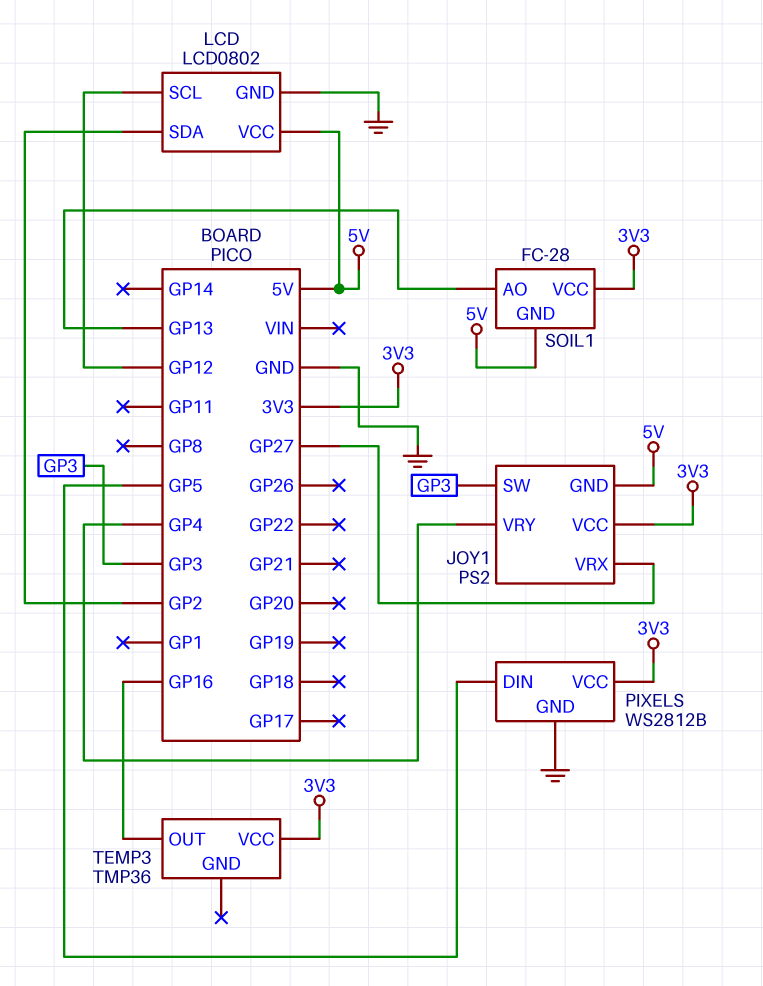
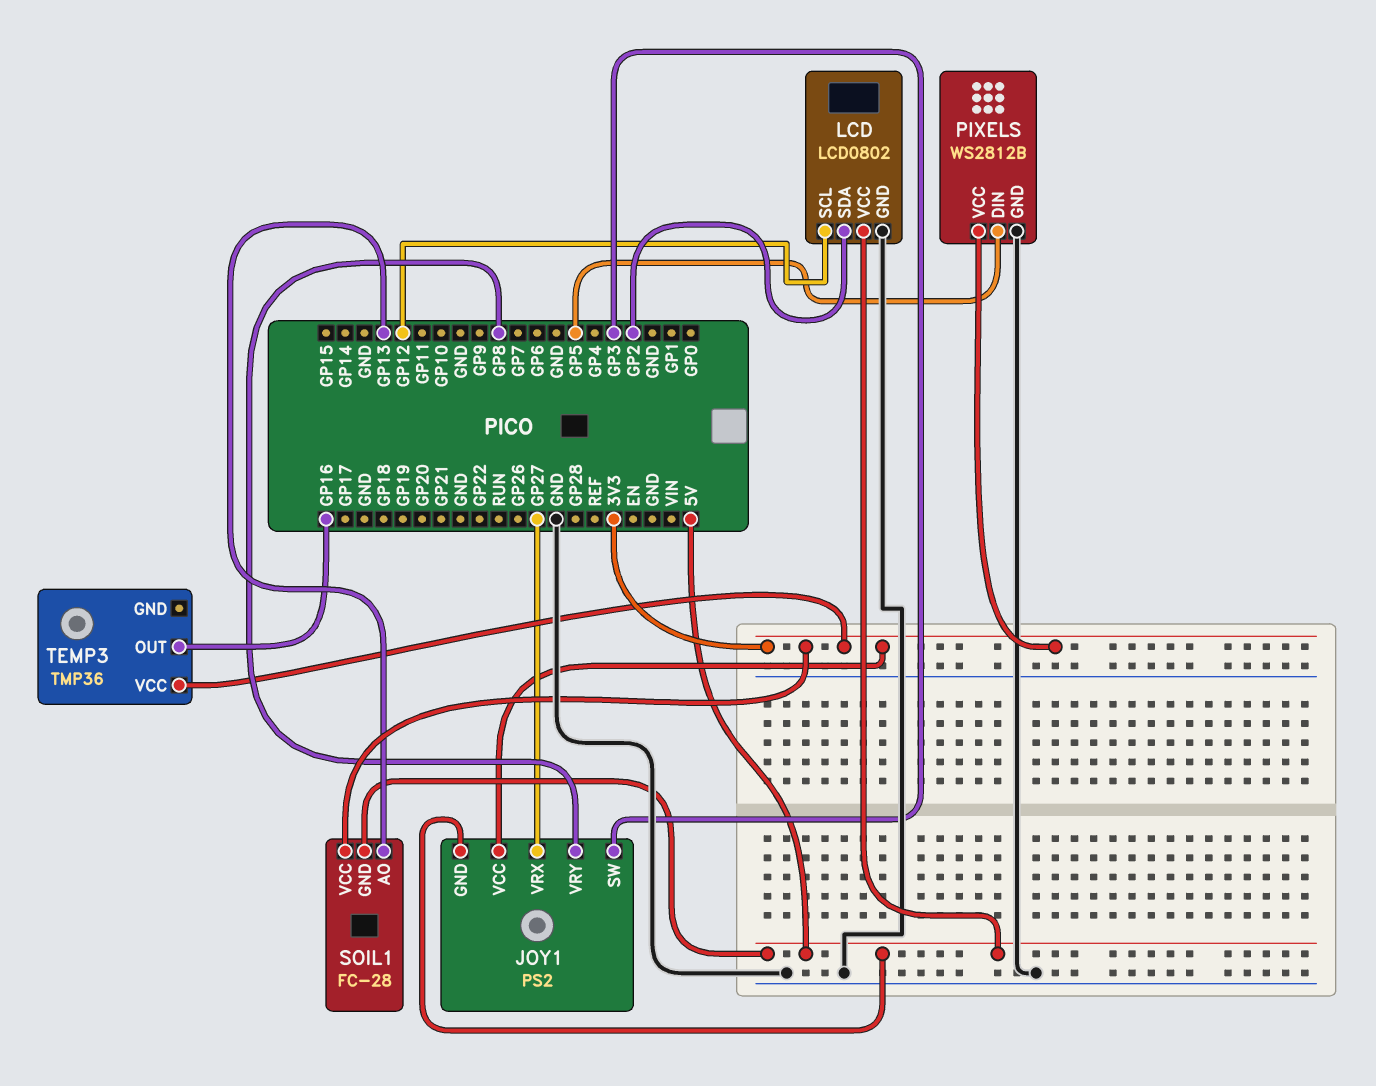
JOY1 pin VRY: GP4 -> GP8

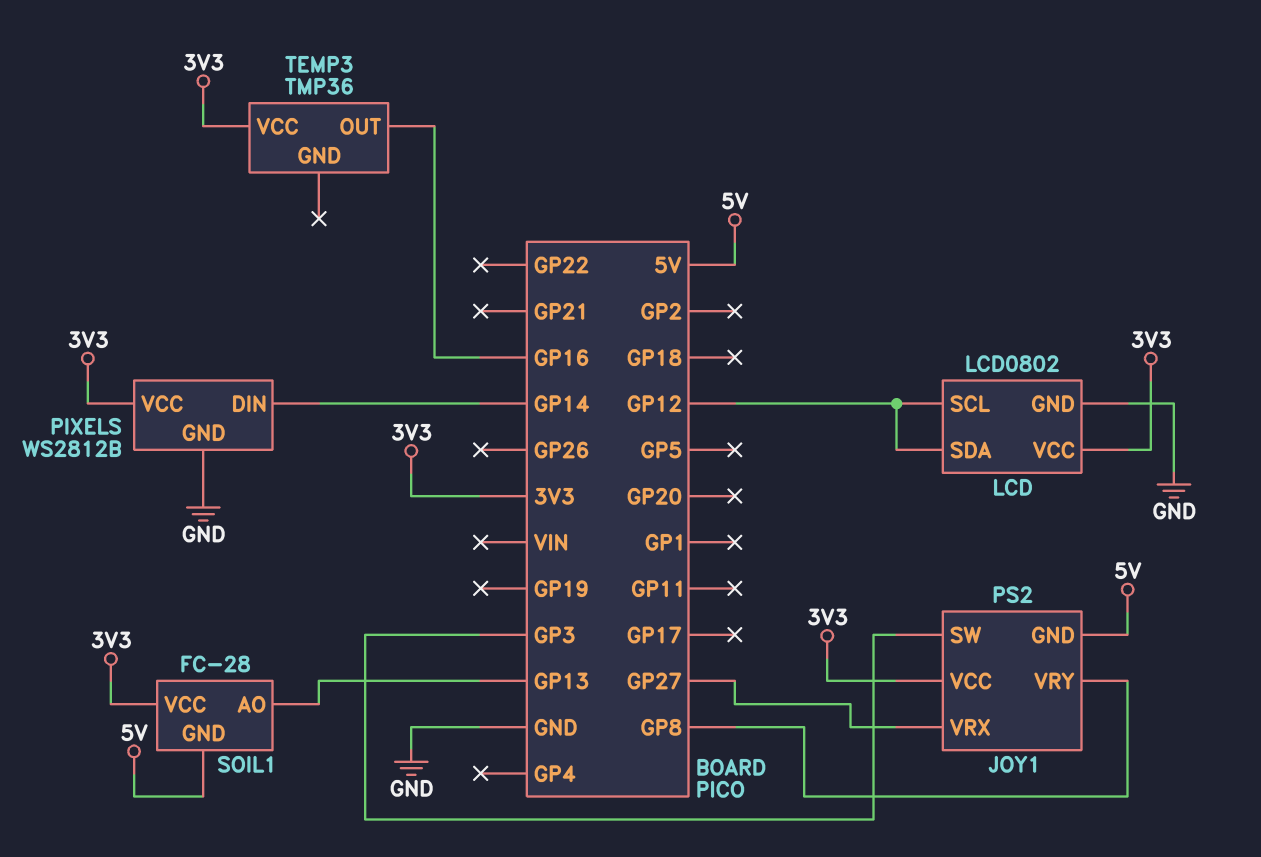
LCD pin SDA: GP2 -> GP12
LCD pin VCC: 5V -> 3V3
PIXELS pin DIN: GP5 -> GP14

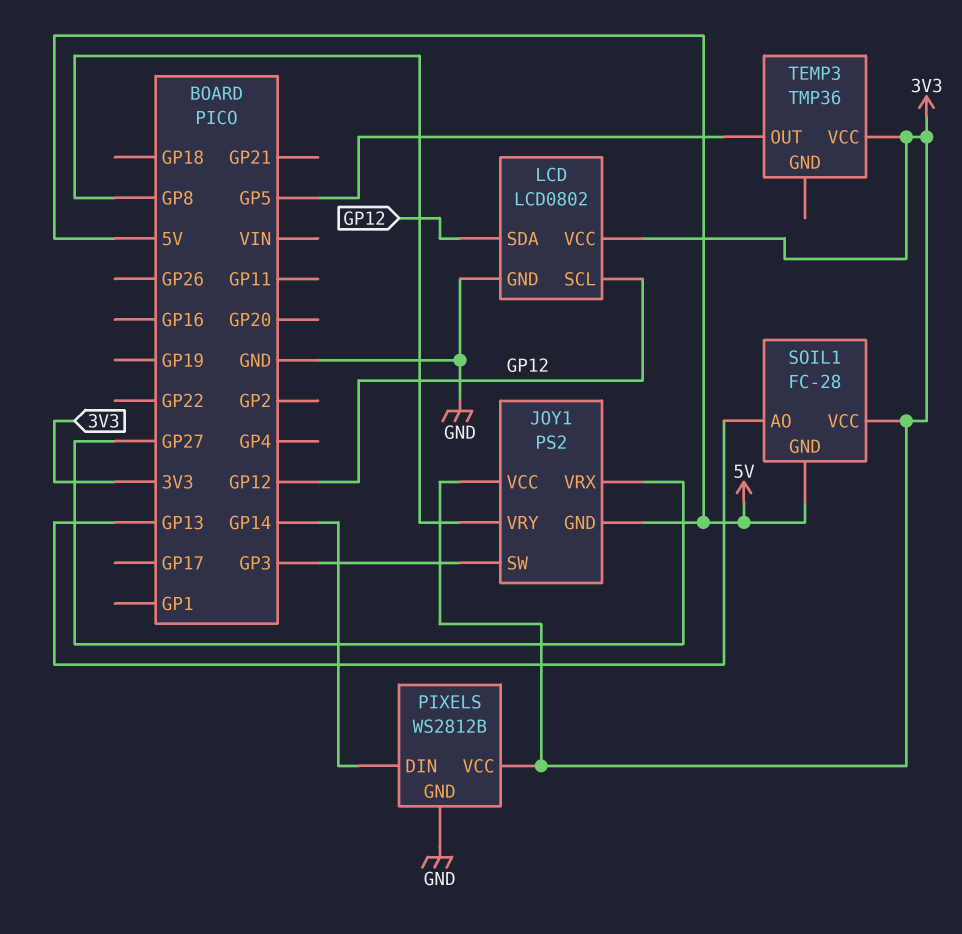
TEMP3 pin OUT: GP16 -> GP5

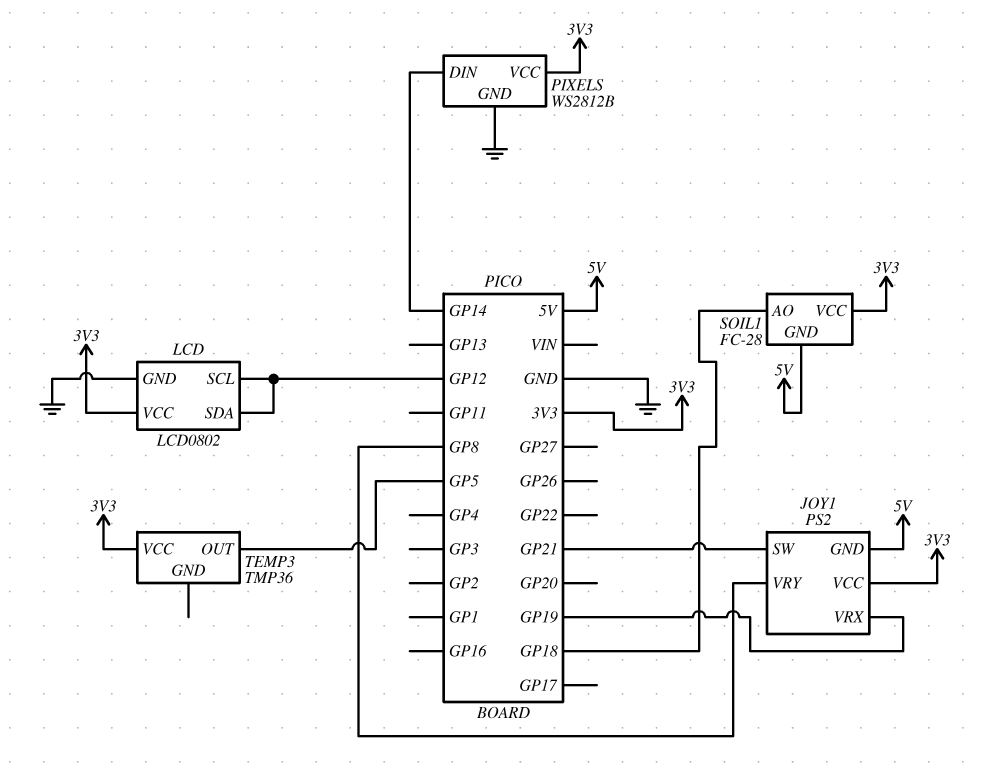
JOY1 pin SW: GP3 -> GP21
JOY1 pin VRX: GP27 -> GP19
SOIL1 pin AO: GP13 -> GP18

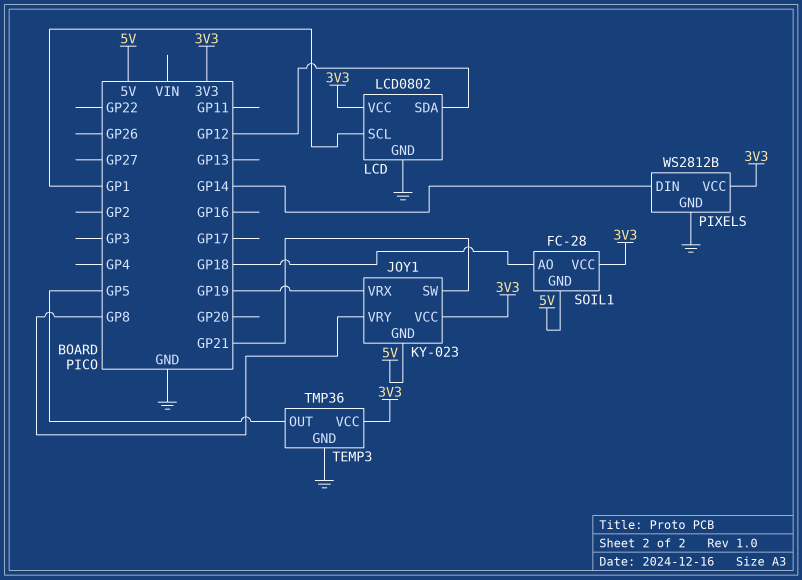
JOY1: PS2 -> KY-023
LCD pin SCL: GP12 -> GP1
TEMP3 pin GND: none -> GND

